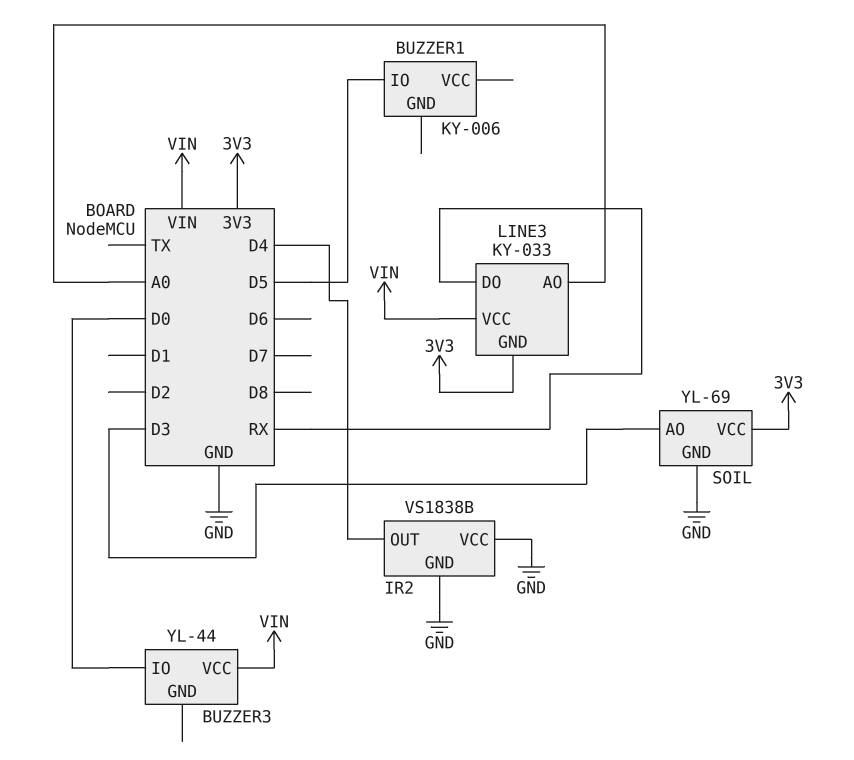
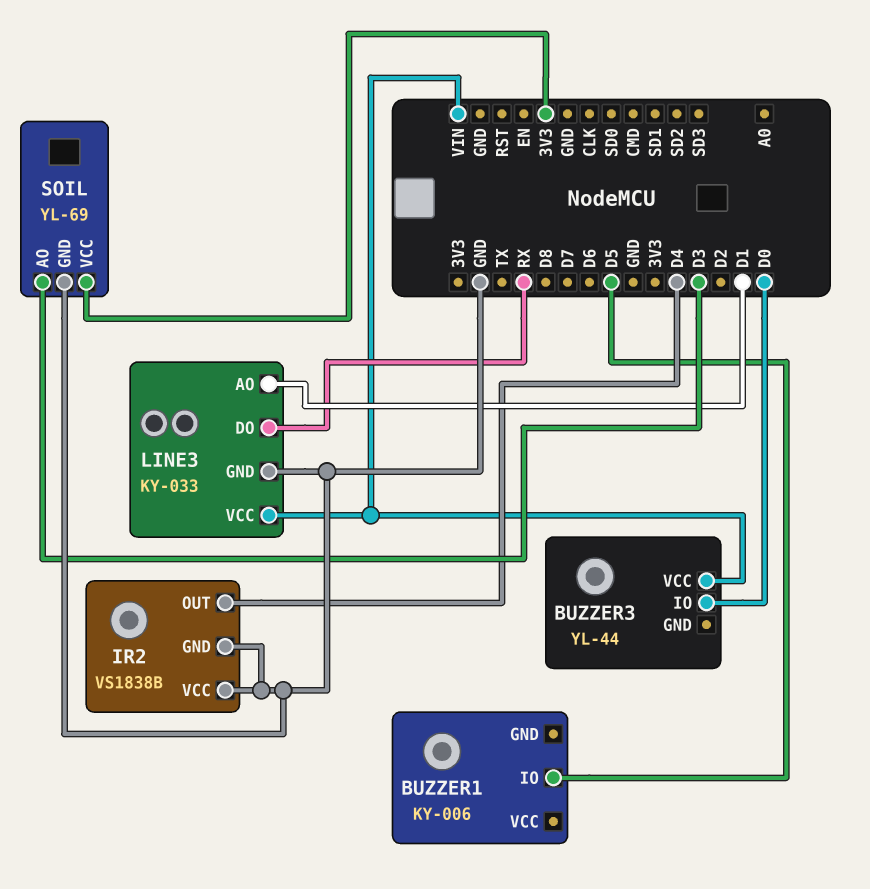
LINE3 pin AO: A0 -> D1
LINE3 pin GND: 3V3 -> GND

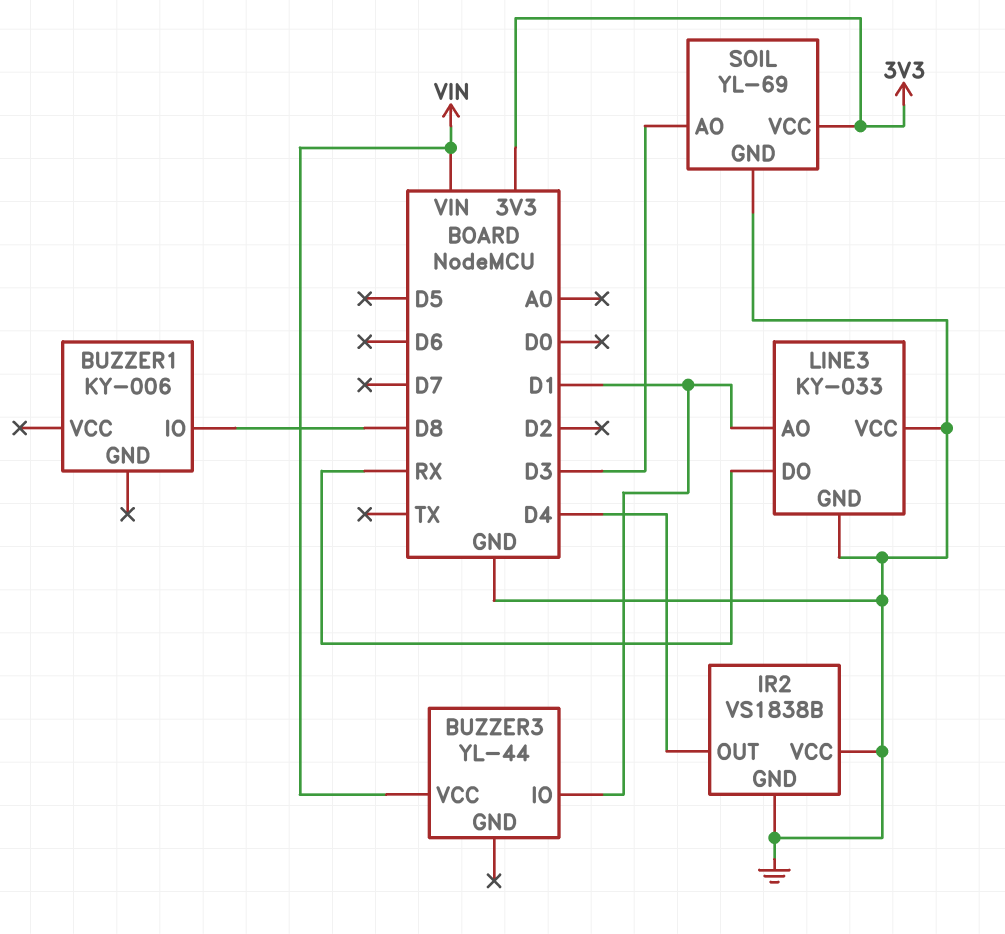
BUZZER1 pin IO: D5 -> D8
BUZZER3 pin IO: D0 -> D1
LINE3 pin VCC: VIN -> GND

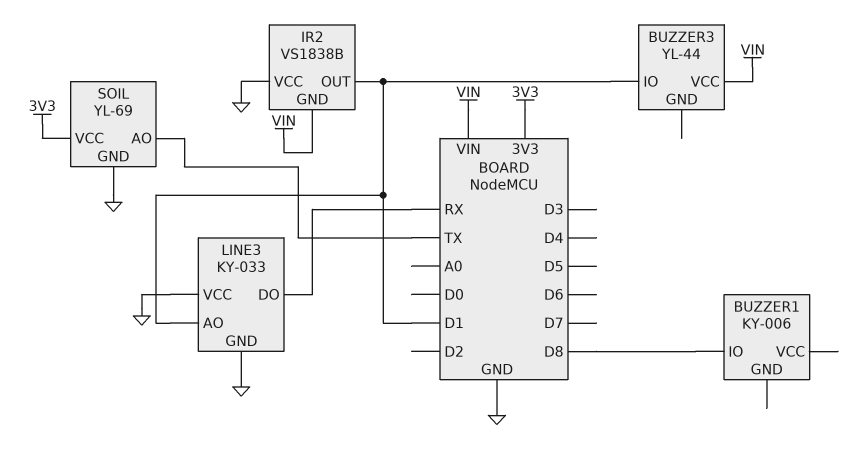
IR2 pin GND: GND -> VIN
IR2 pin OUT: D4 -> D1
SOIL pin AO: D3 -> TX

